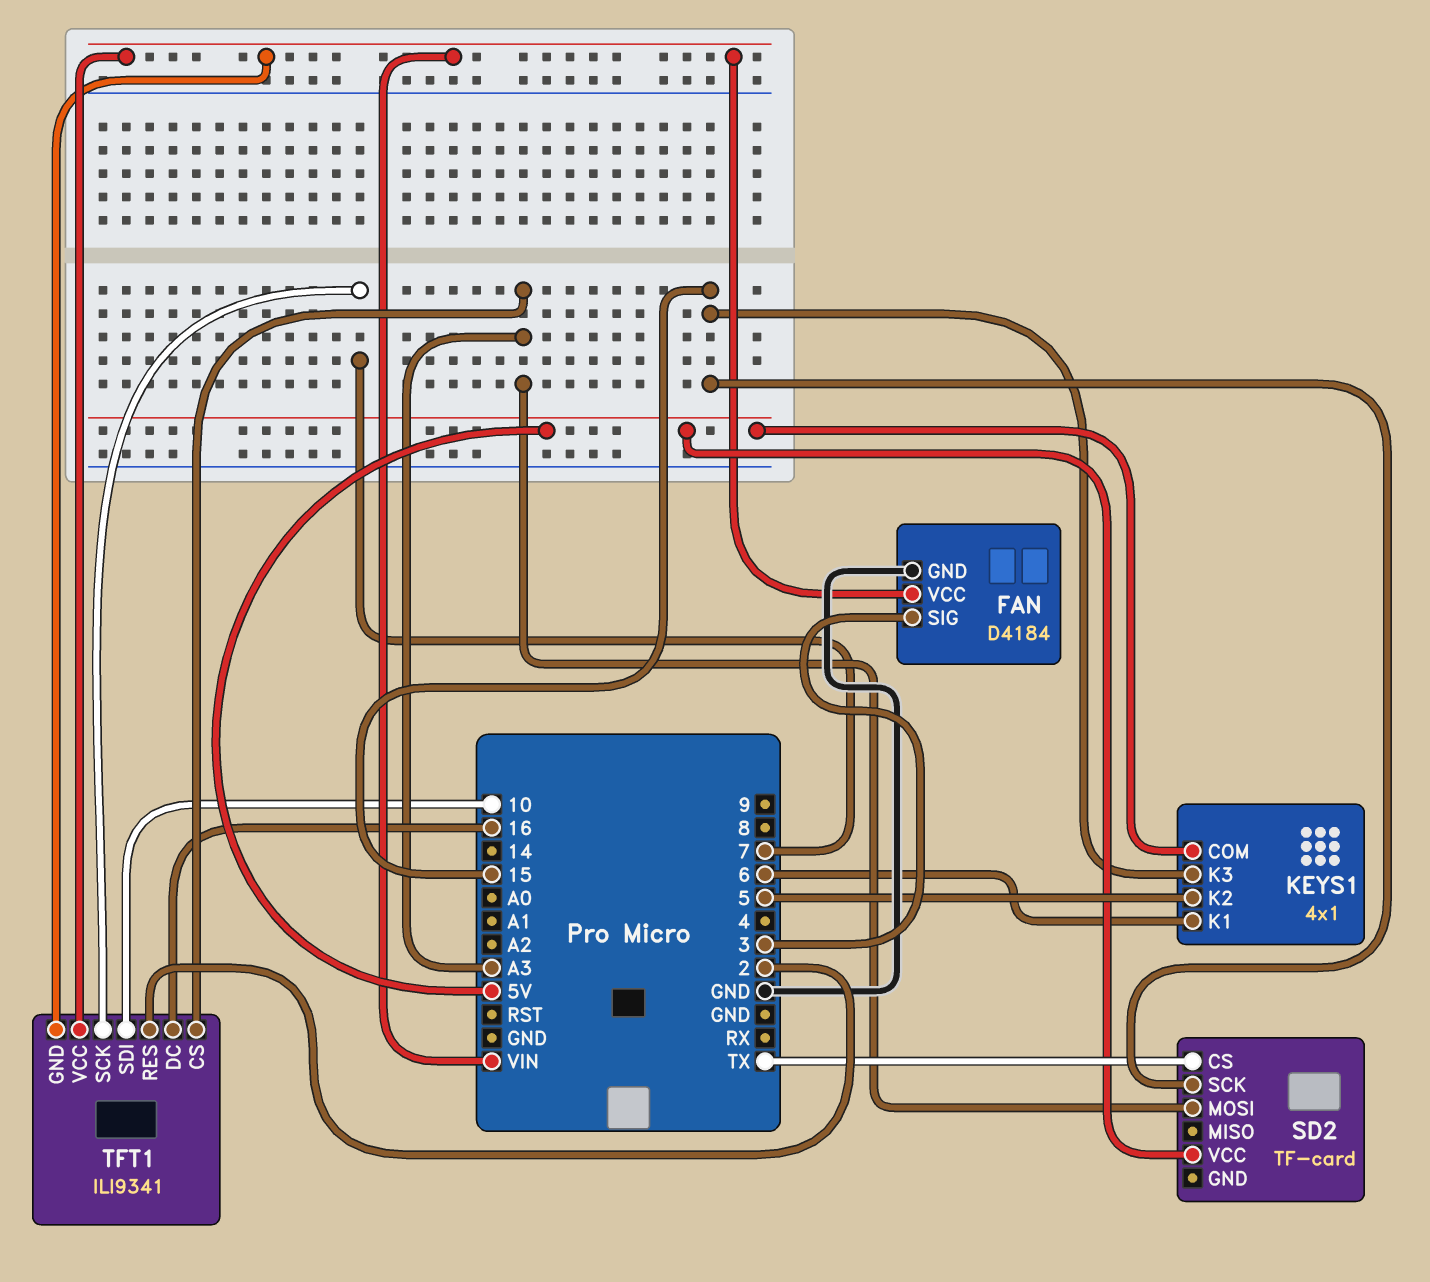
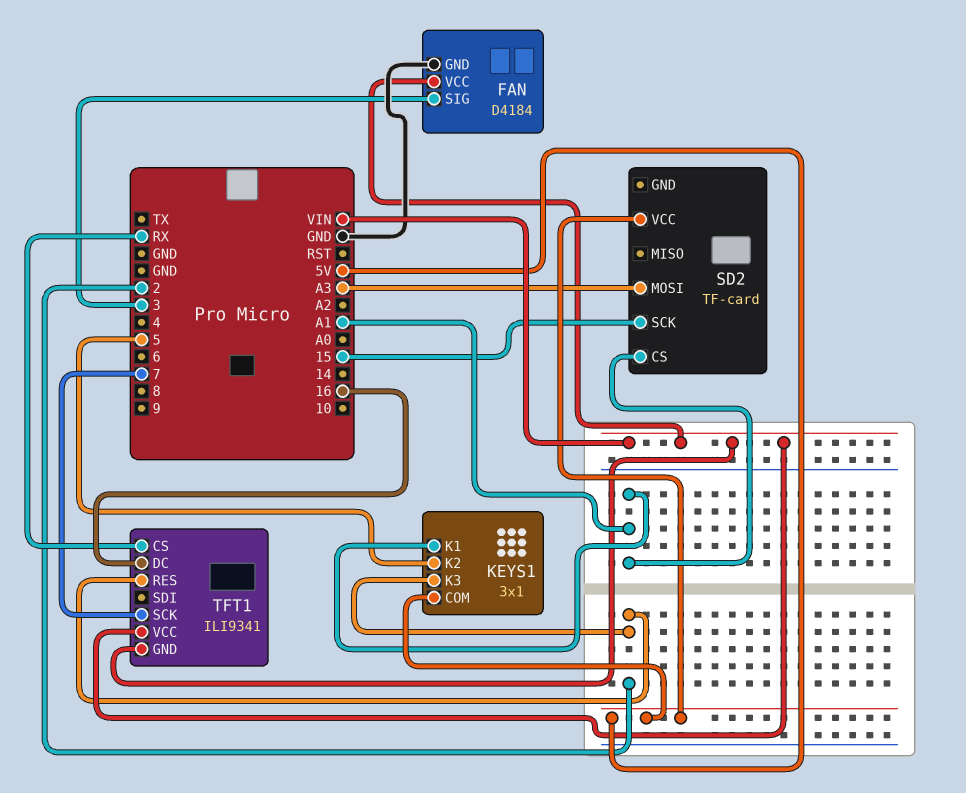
KEYS1: 4x1 -> 3x1
KEYS1 pin K1: 6 -> A1
KEYS1 pin K3: 15 -> 2
SD2 pin CS: TX -> A1
TFT1 pin CS: A3 -> RX
TFT1 pin SDI: 10 -> none

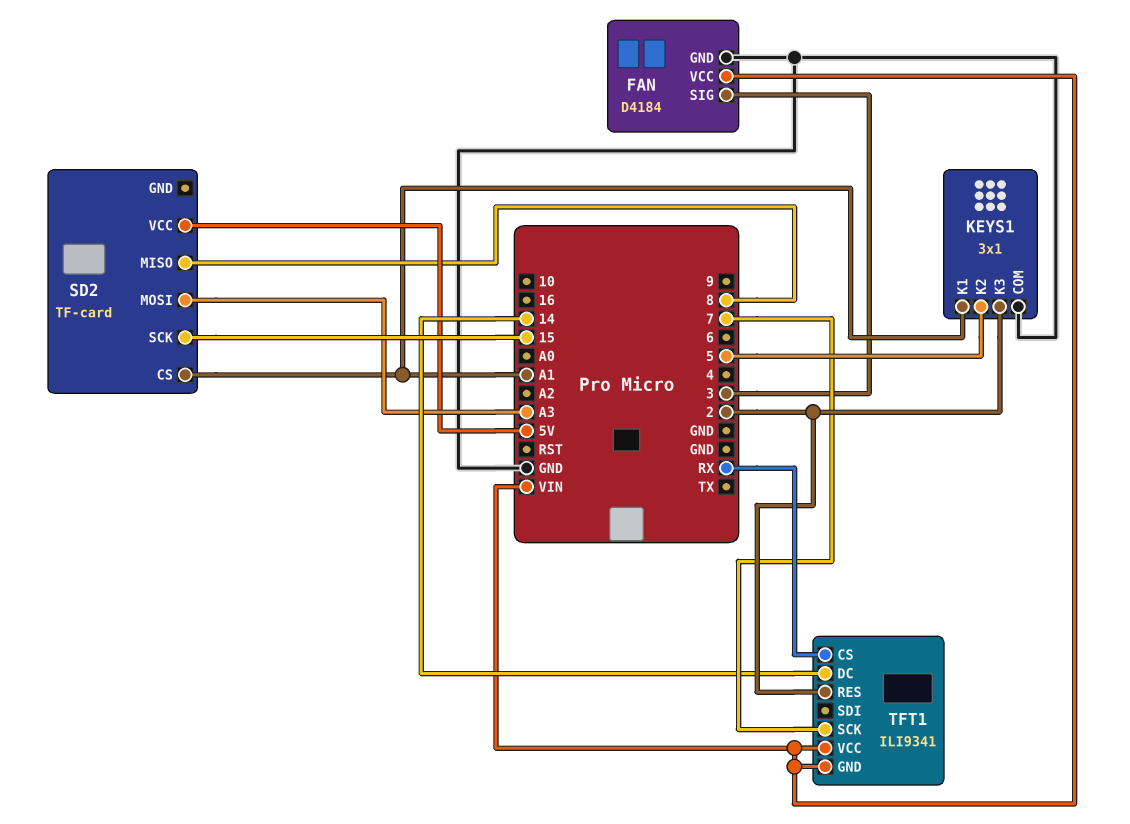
KEYS1 pin COM: 5V -> GND
SD2 pin MISO: none -> 8
TFT1 pin DC: 16 -> 14

